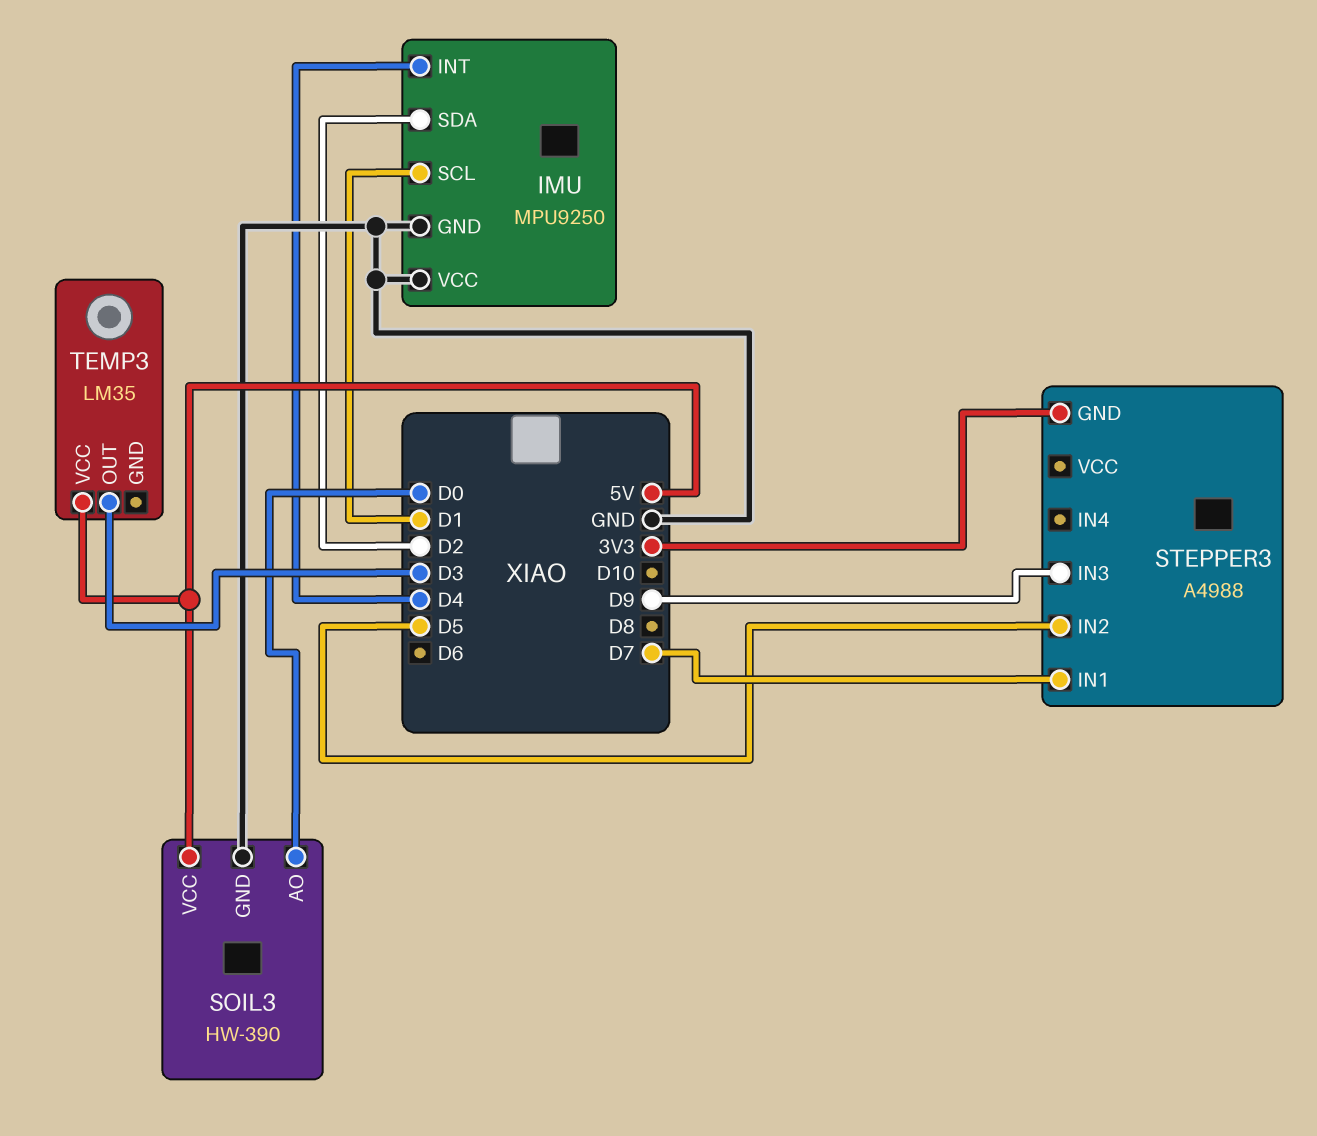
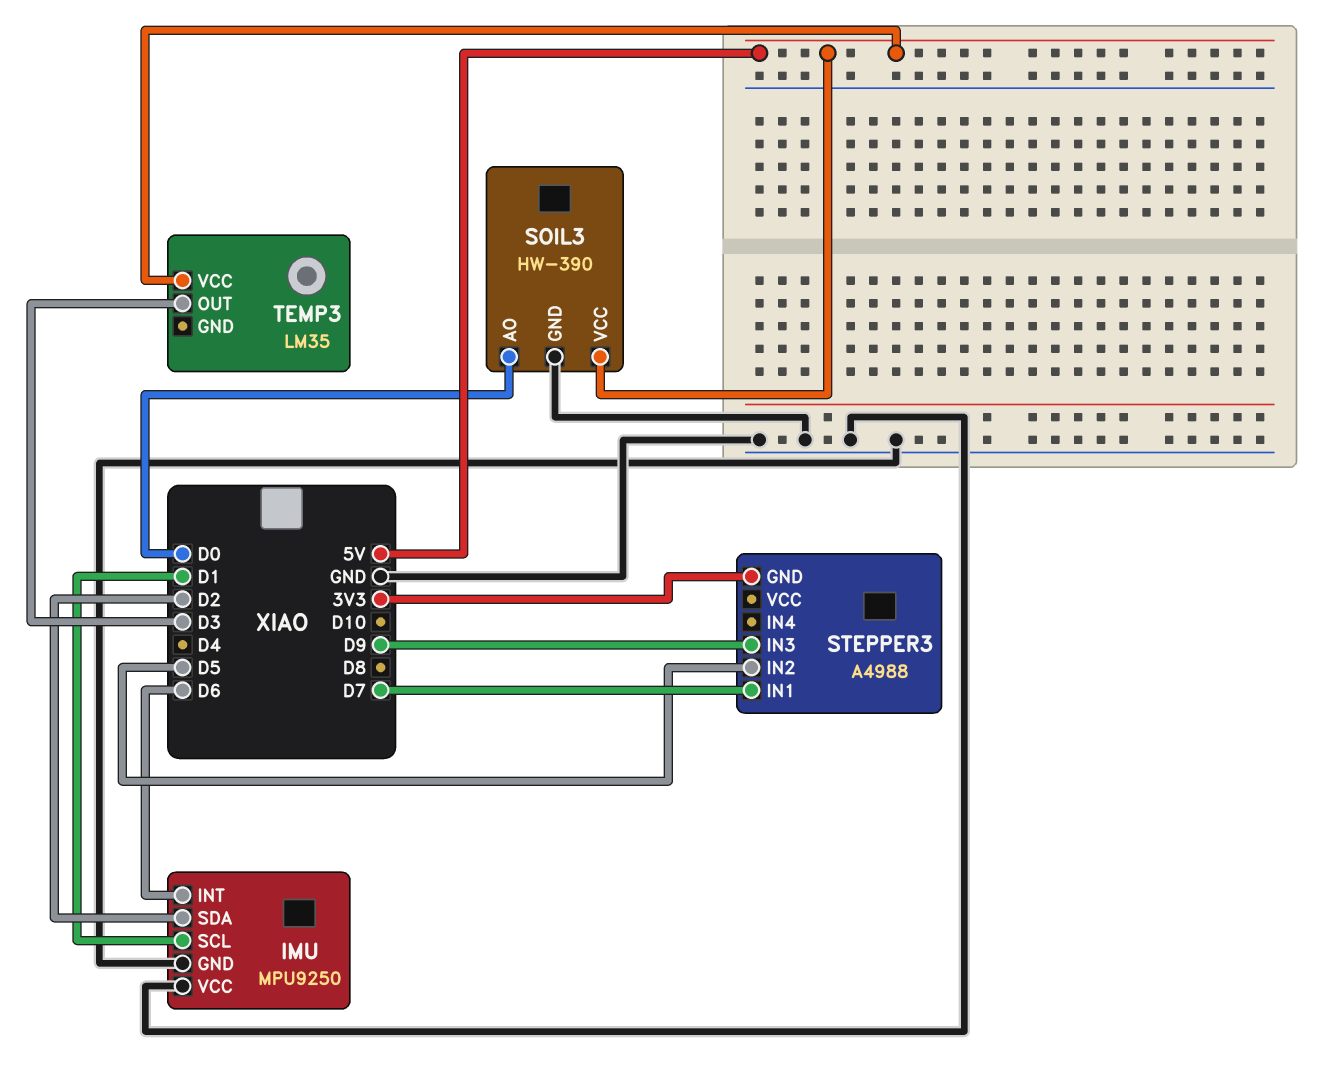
IMU pin INT: D4 -> D6

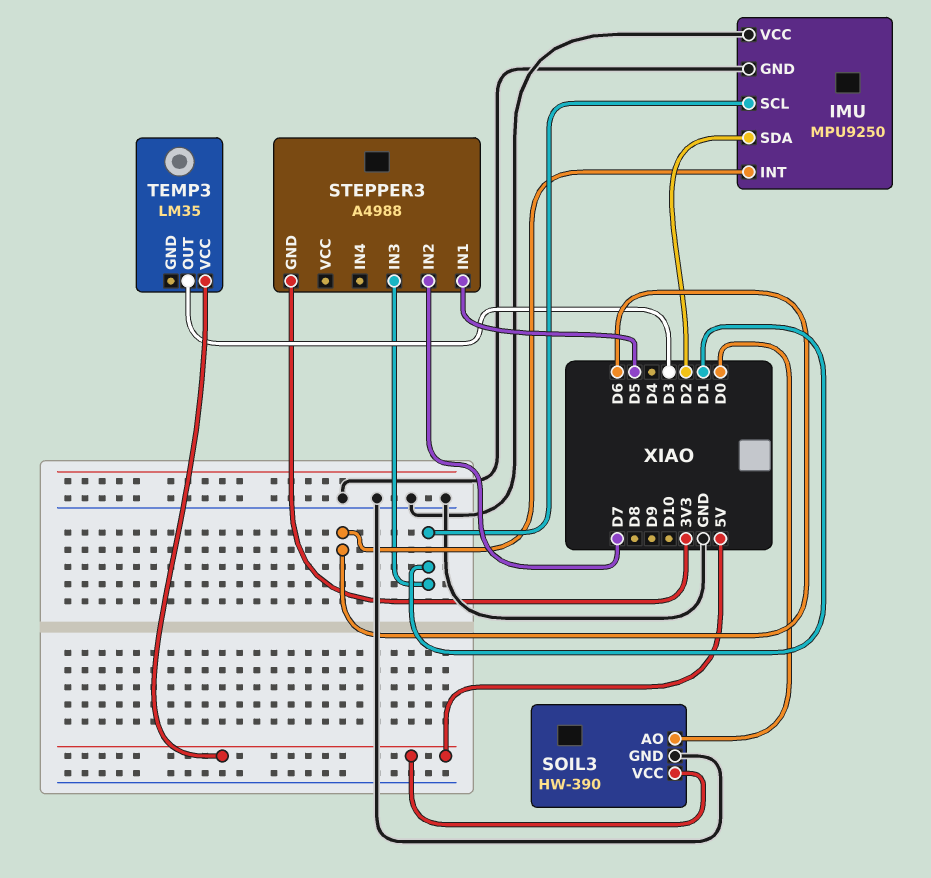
STEPPER3 pin IN1: D7 -> D5
STEPPER3 pin IN2: D5 -> D7
STEPPER3 pin IN3: D9 -> D1

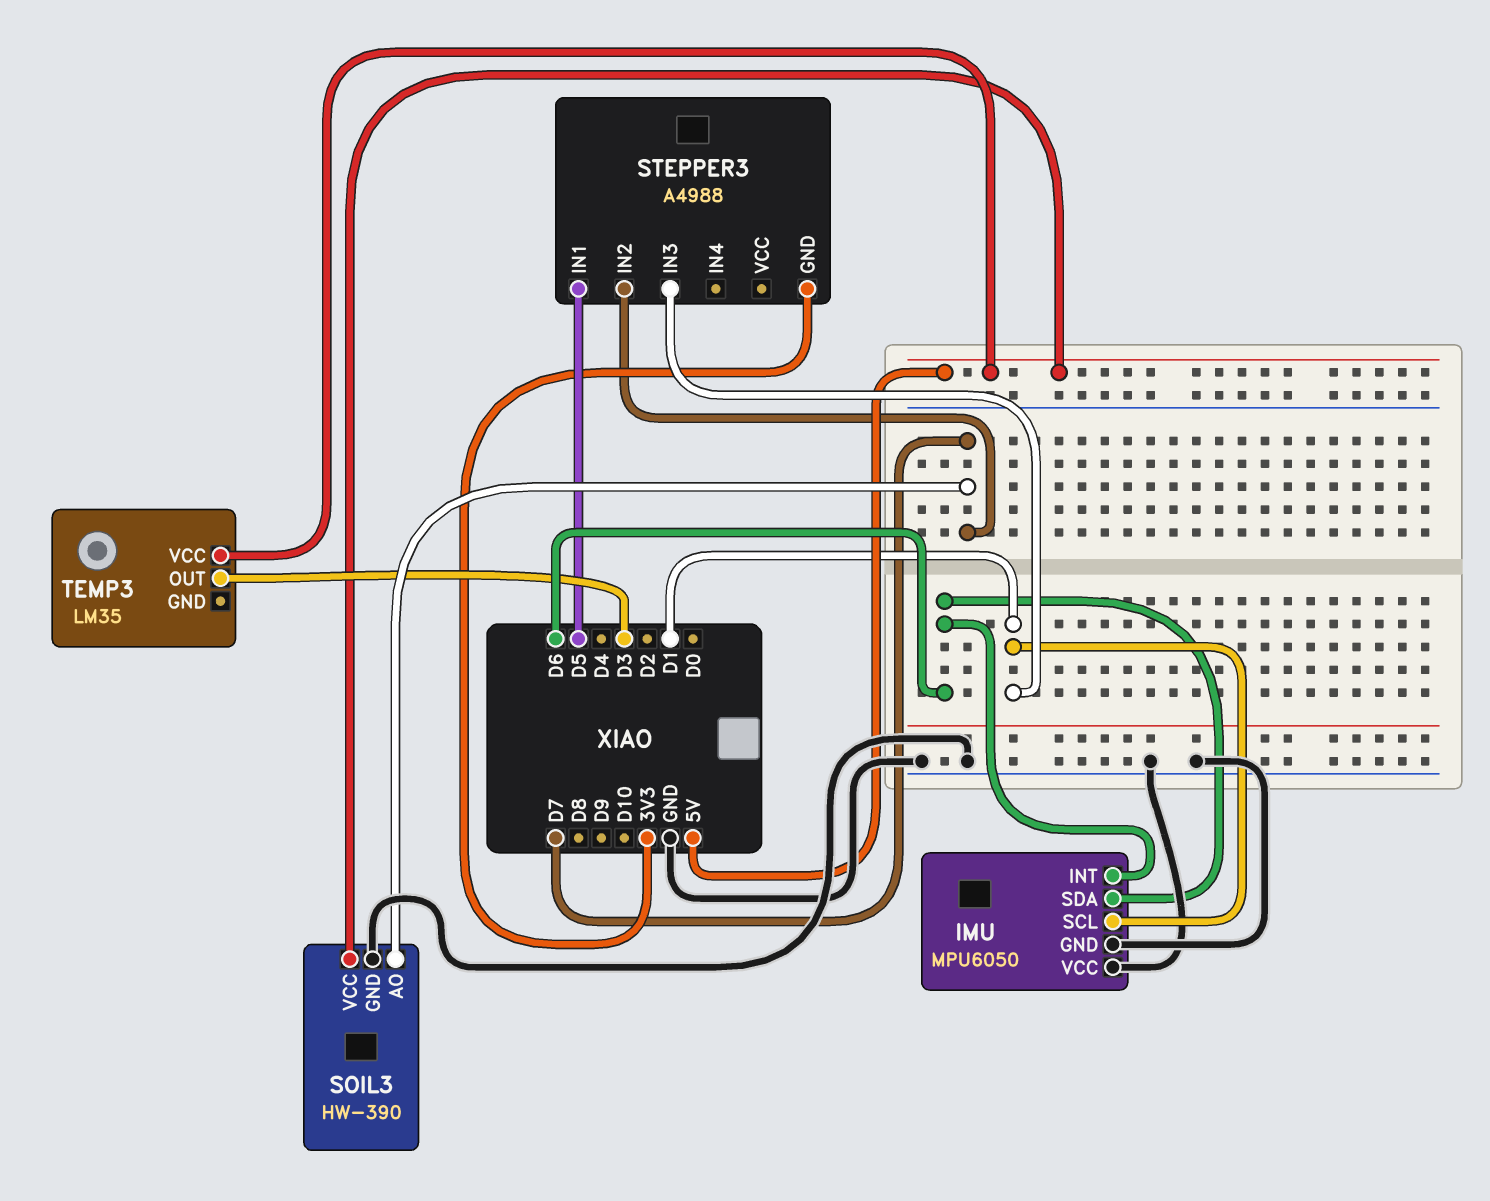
IMU: MPU9250 -> MPU6050
IMU pin SDA: D2 -> D6
SOIL3 pin AO: D0 -> D7

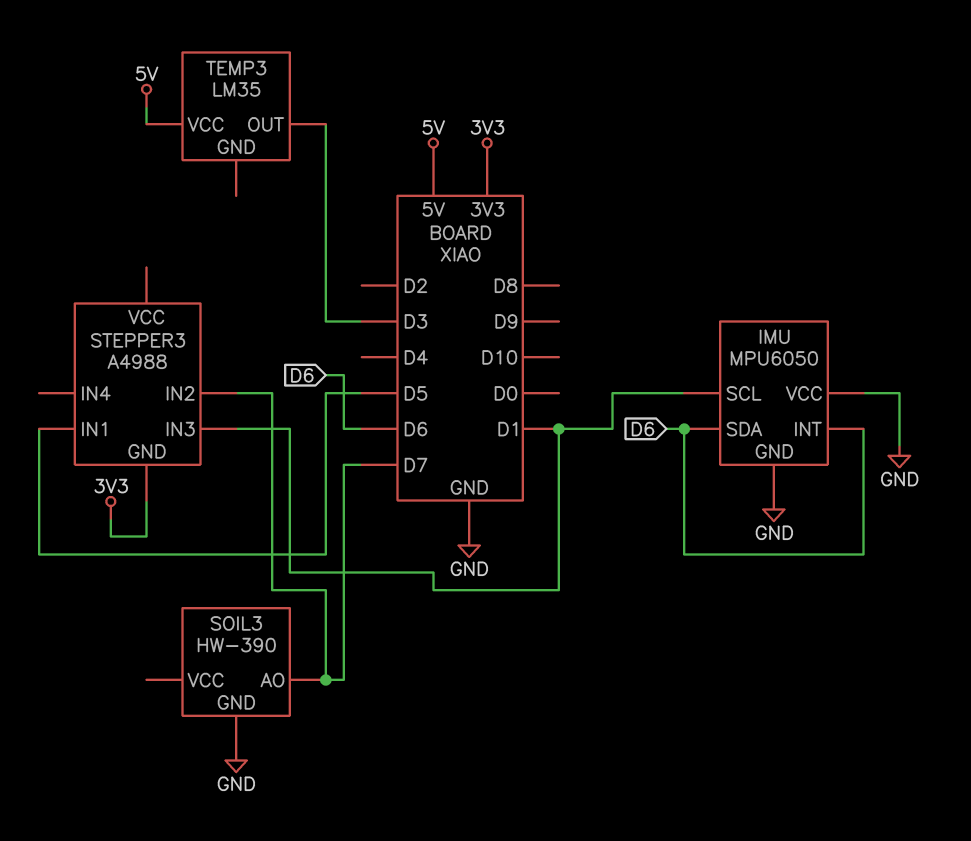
SOIL3 pin VCC: 5V -> none

